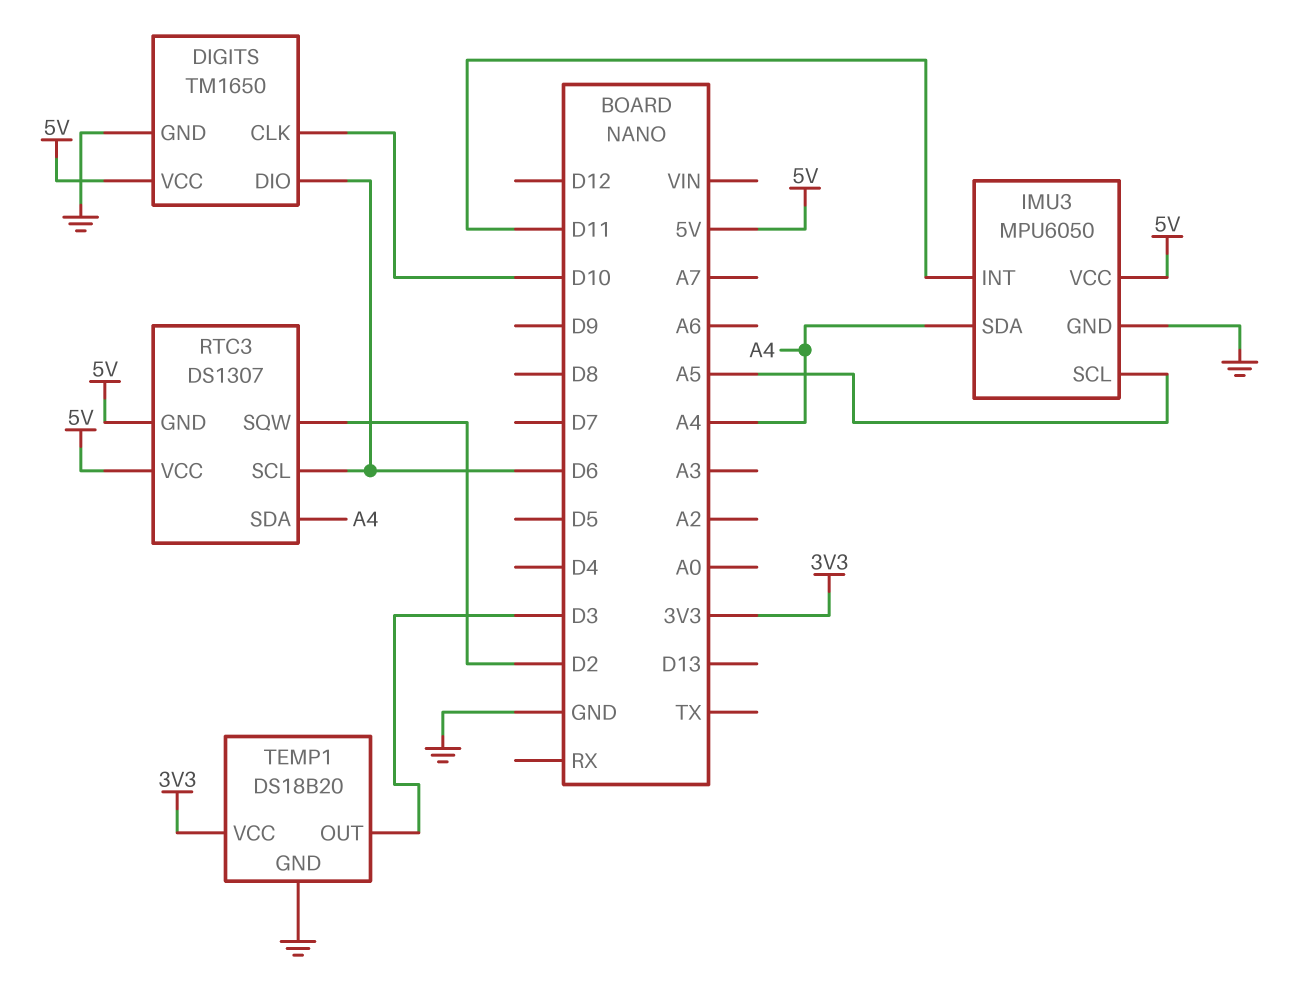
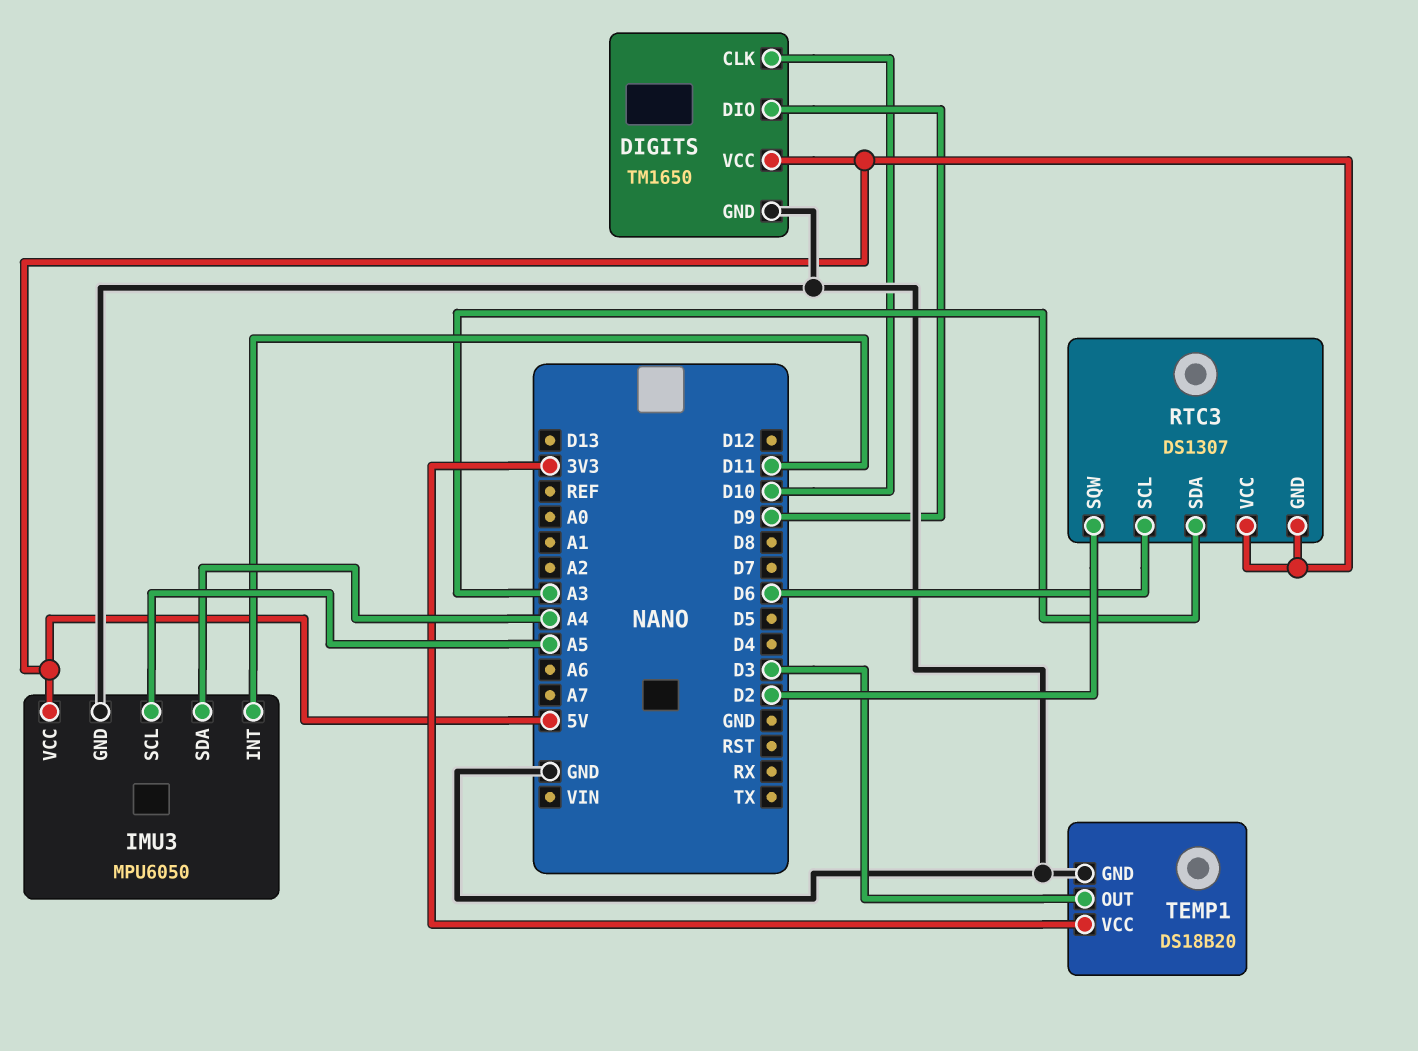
DIGITS pin DIO: D6 -> D9
RTC3 pin SDA: A4 -> A3

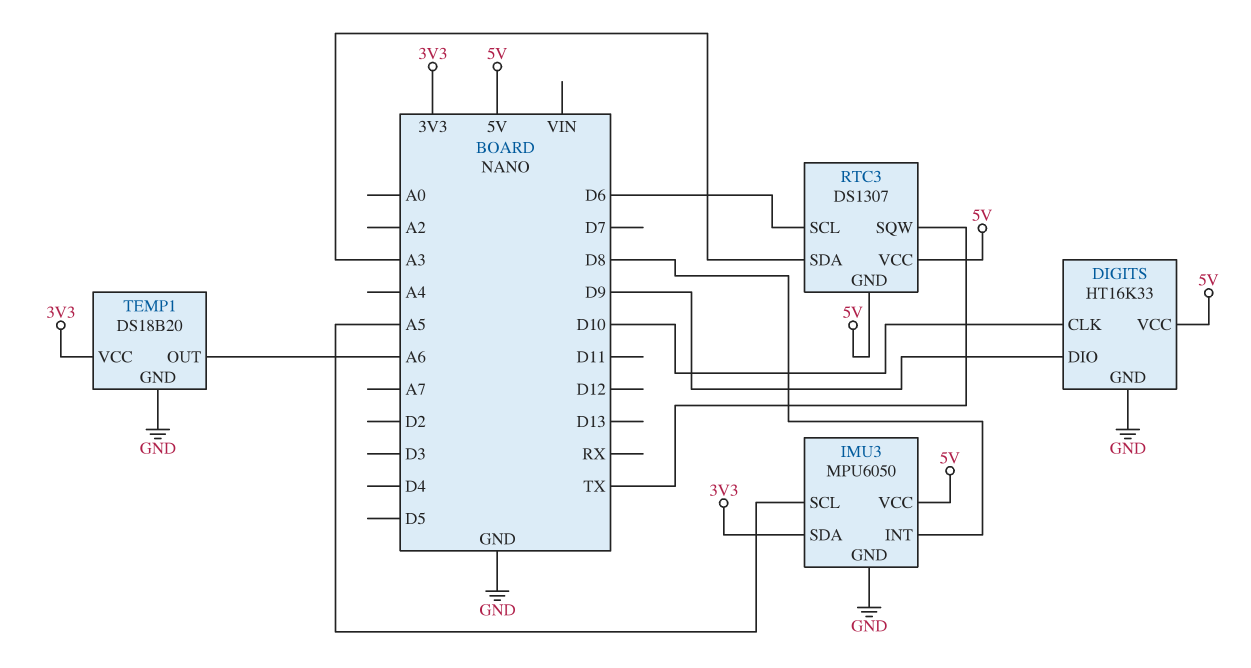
DIGITS: TM1650 -> HT16K33
IMU3 pin INT: D11 -> D8
IMU3 pin SDA: A4 -> 3V3
RTC3 pin SQW: D2 -> TX
TEMP1 pin OUT: D3 -> A6

